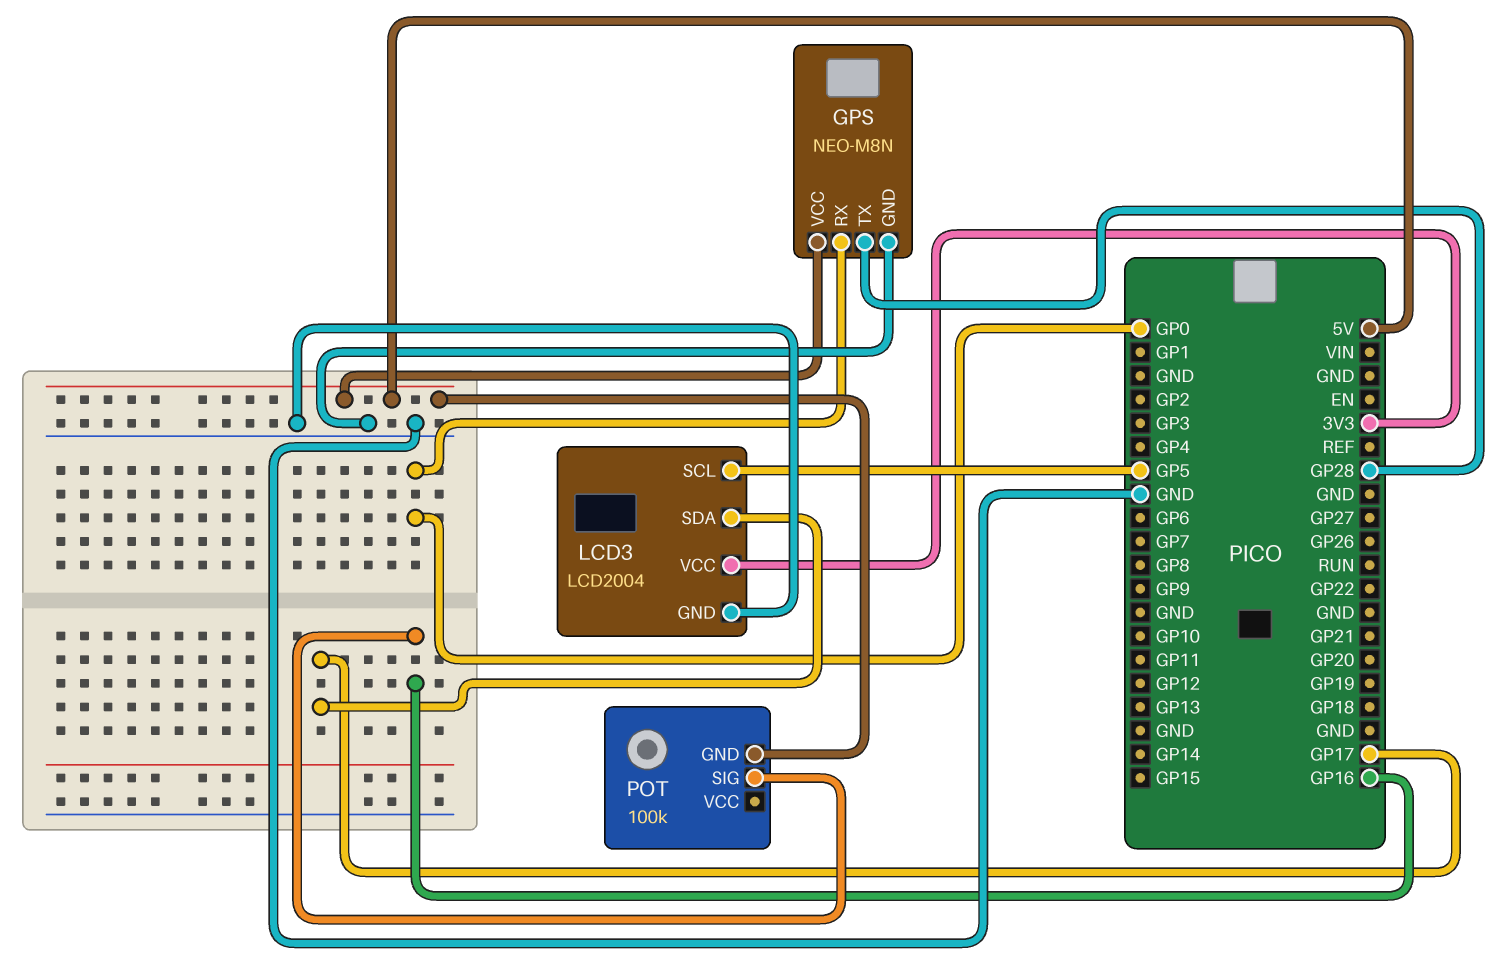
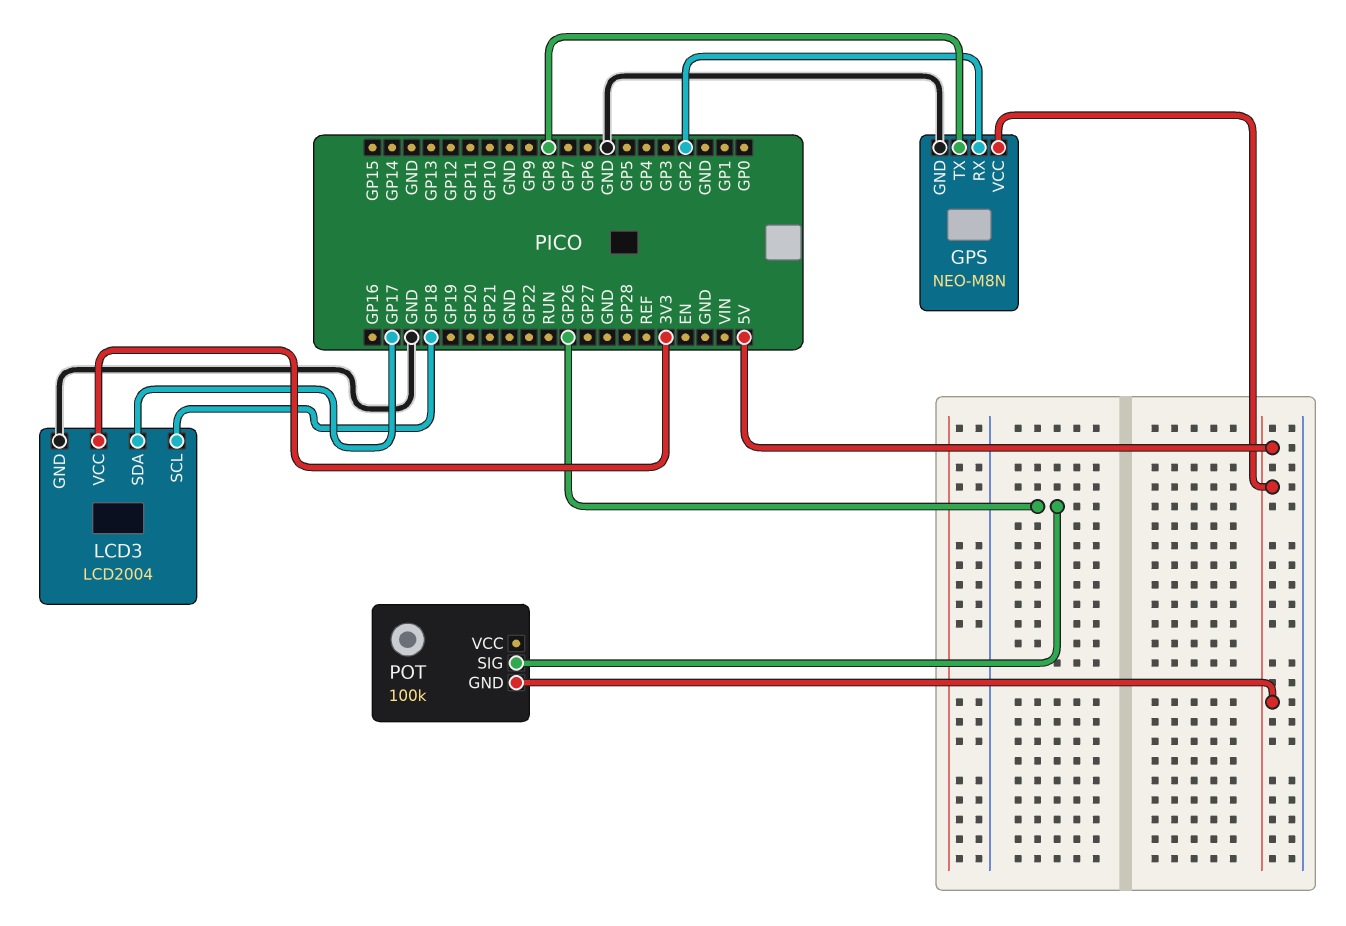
GPS pin RX: GP0 -> GP2
GPS pin TX: GP28 -> GP8
LCD3 pin SCL: GP5 -> GP18
POT pin SIG: GP16 -> GP26

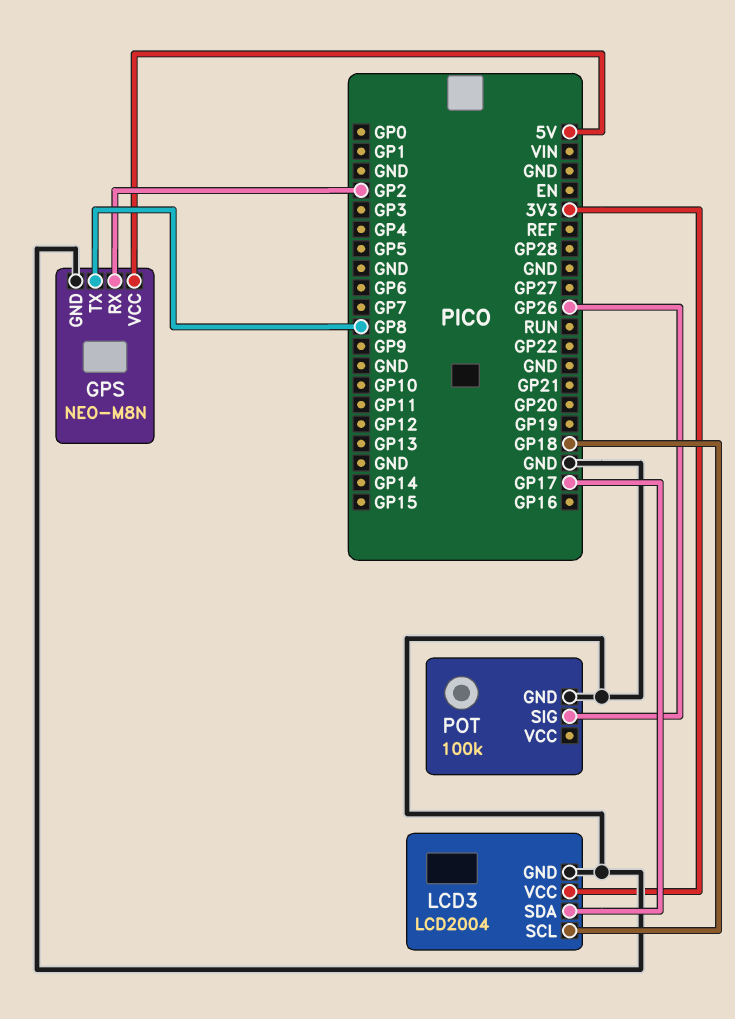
POT pin GND: 5V -> GND

